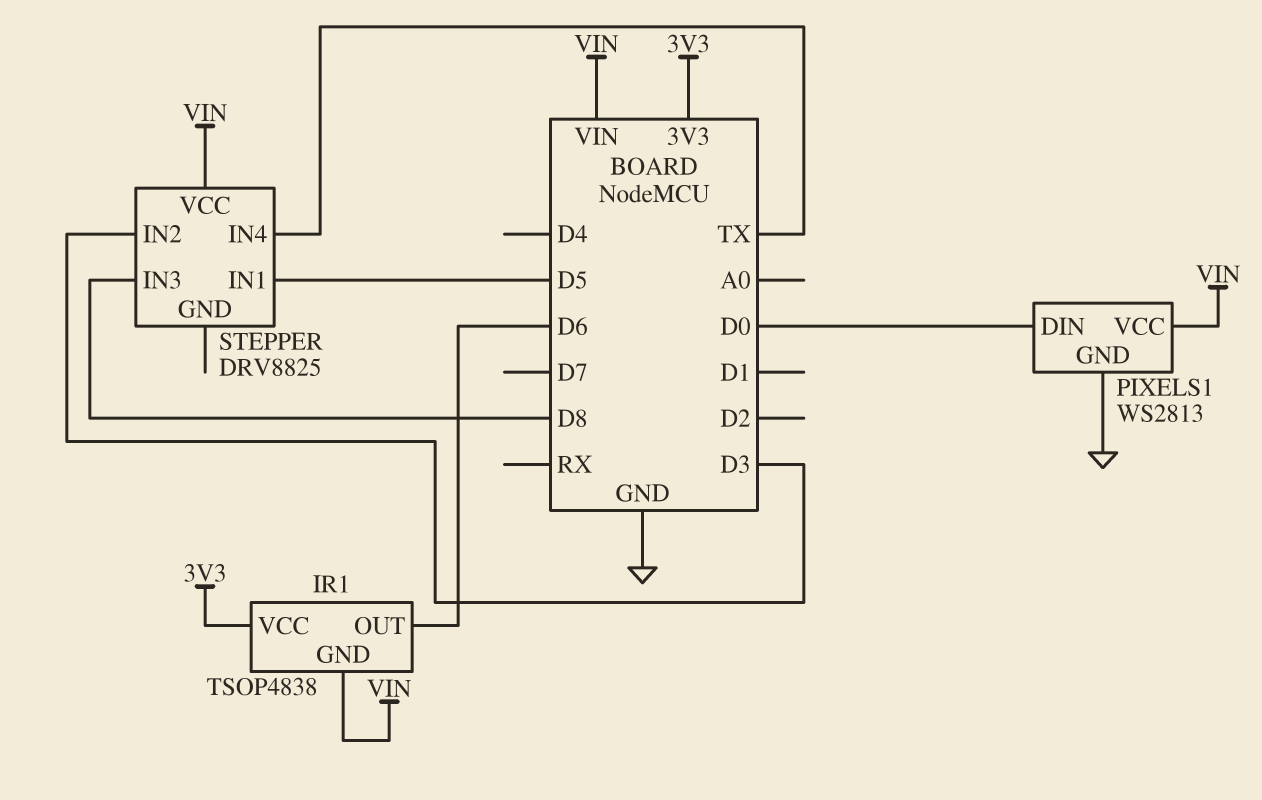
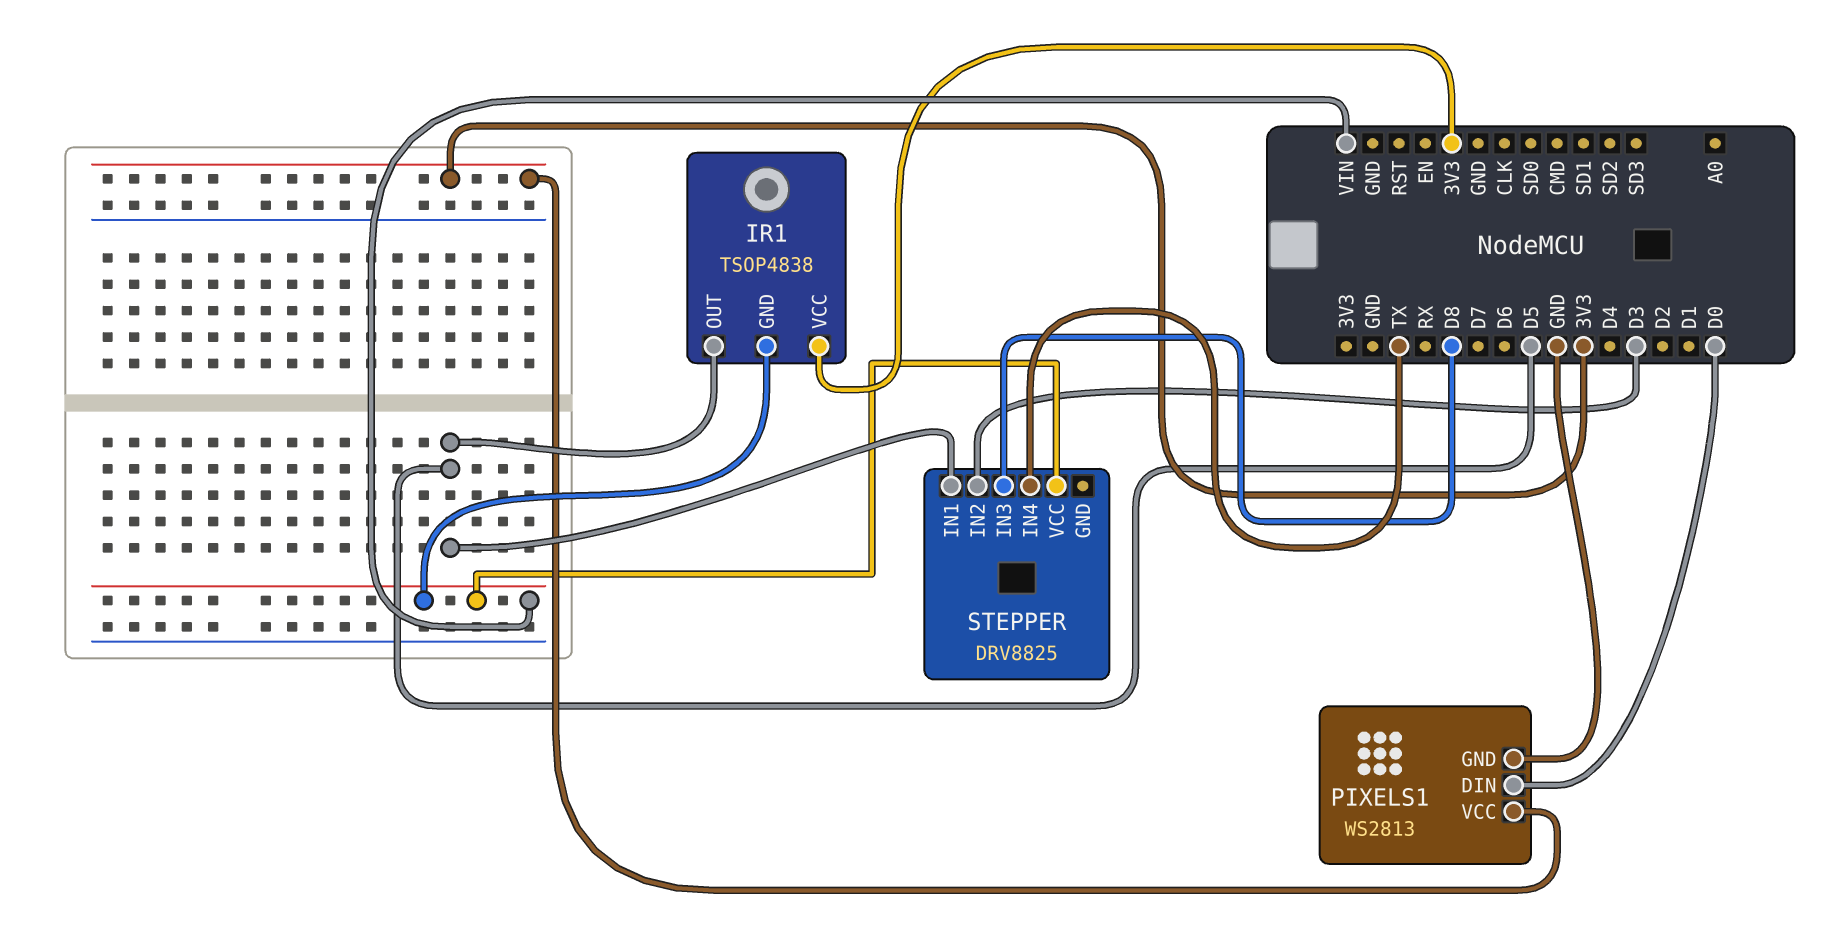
IR1 pin OUT: D6 -> D5
PIXELS1 pin VCC: VIN -> 3V3

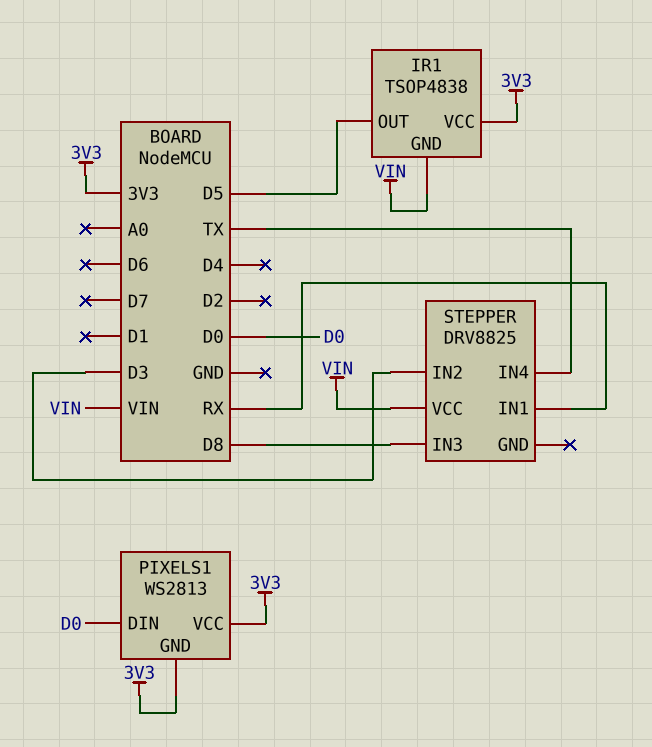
PIXELS1 pin GND: GND -> 3V3
STEPPER pin IN1: D5 -> RX

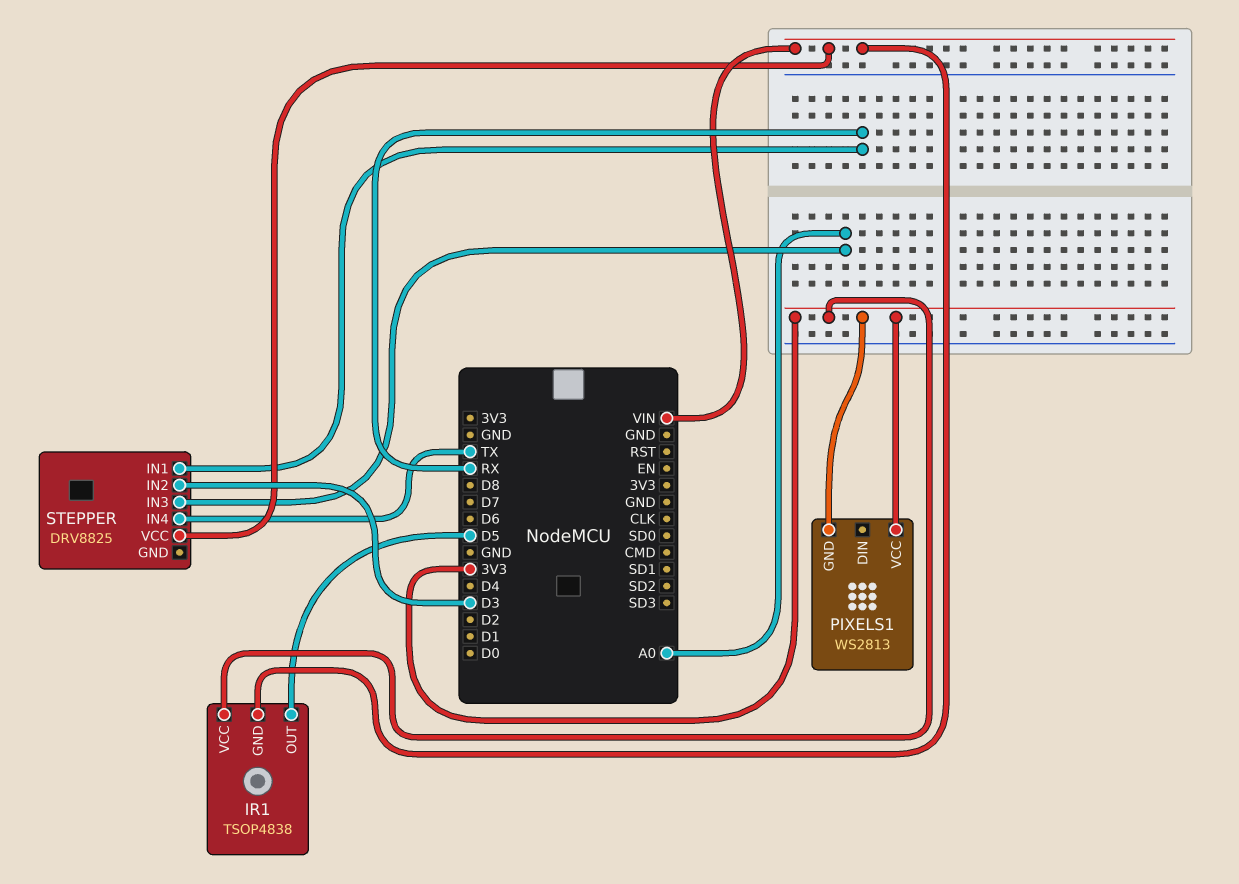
PIXELS1 pin DIN: D0 -> none
STEPPER pin IN3: D8 -> A0

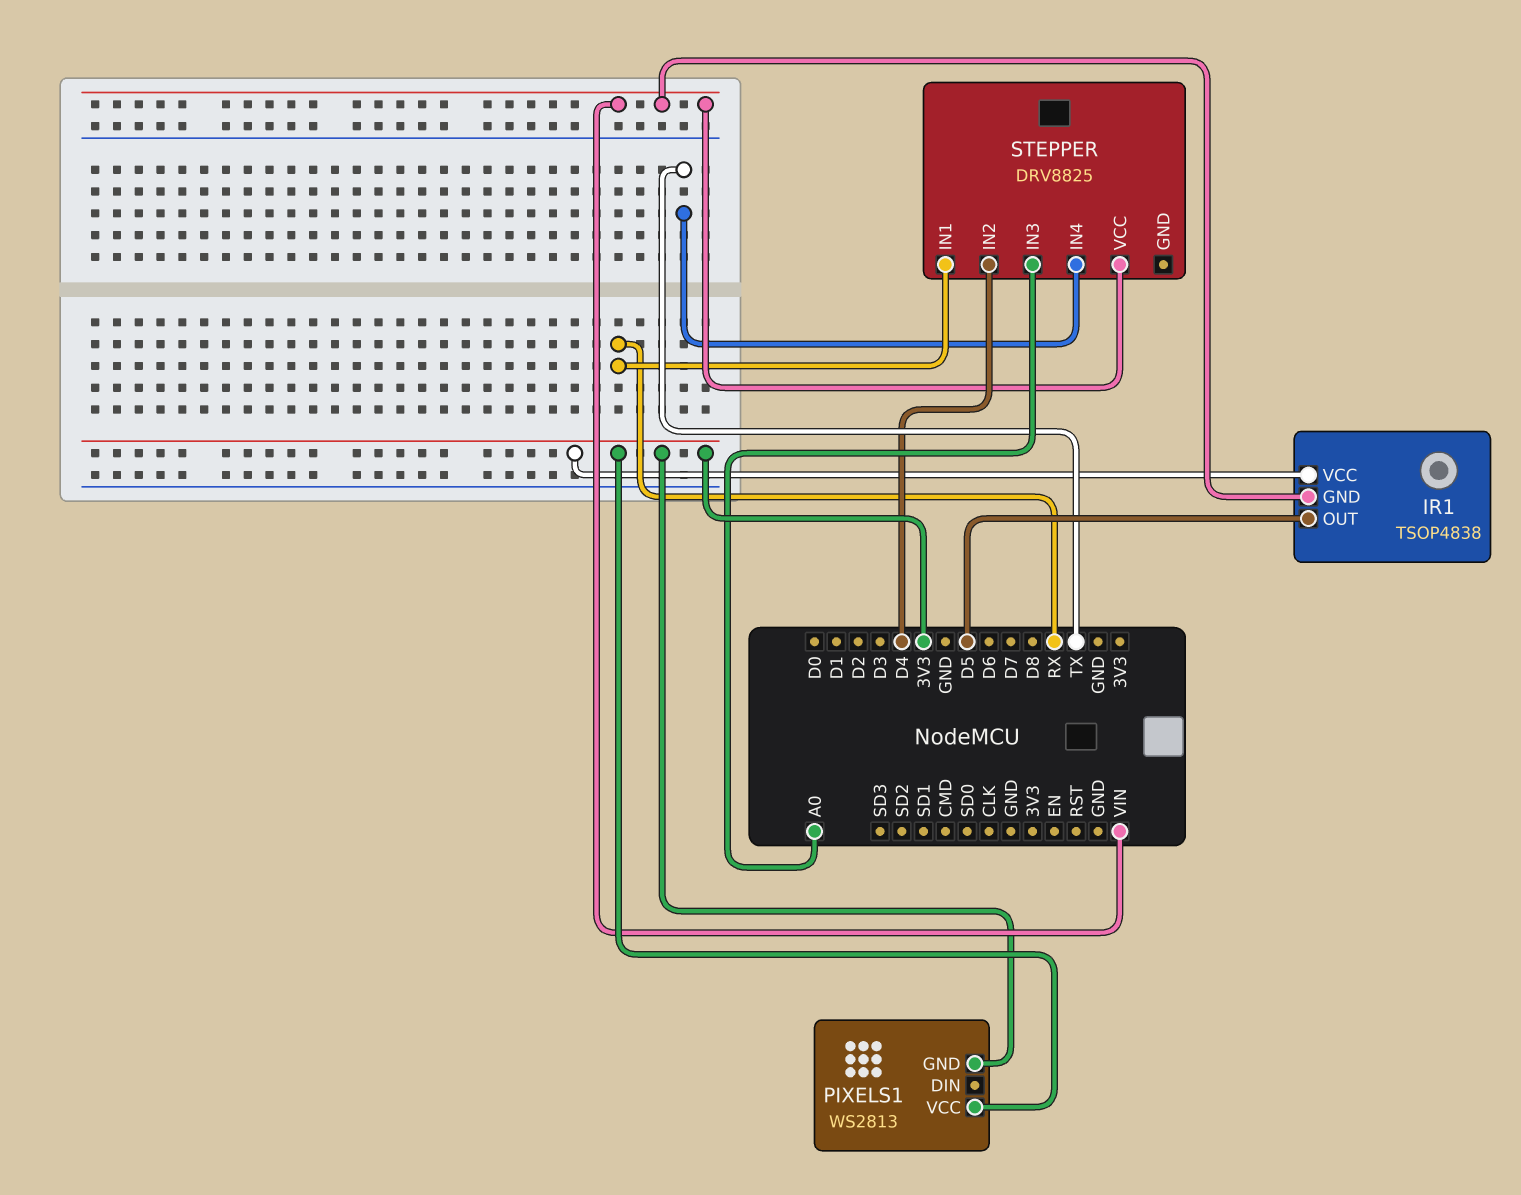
STEPPER pin IN2: D3 -> D4

